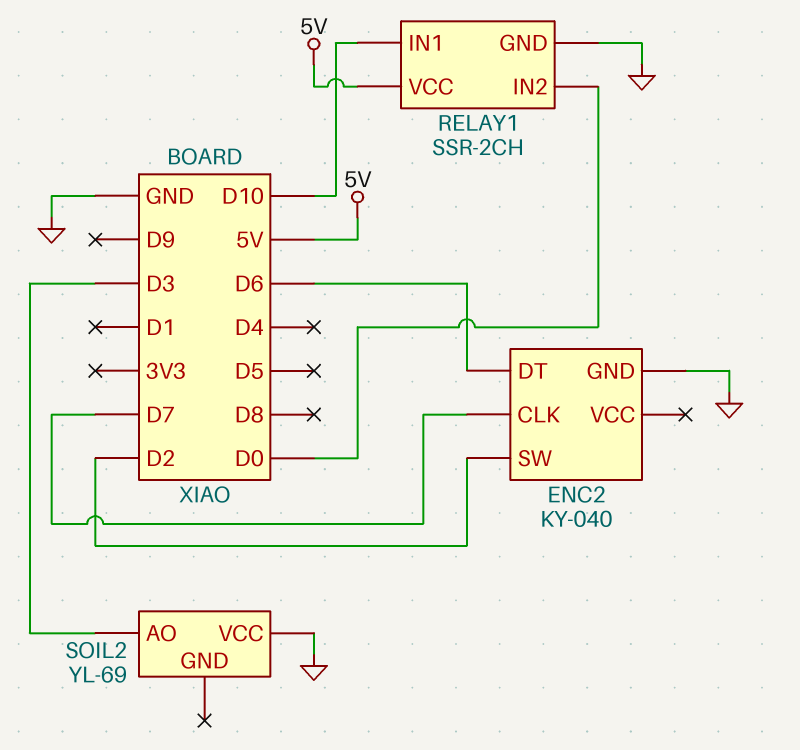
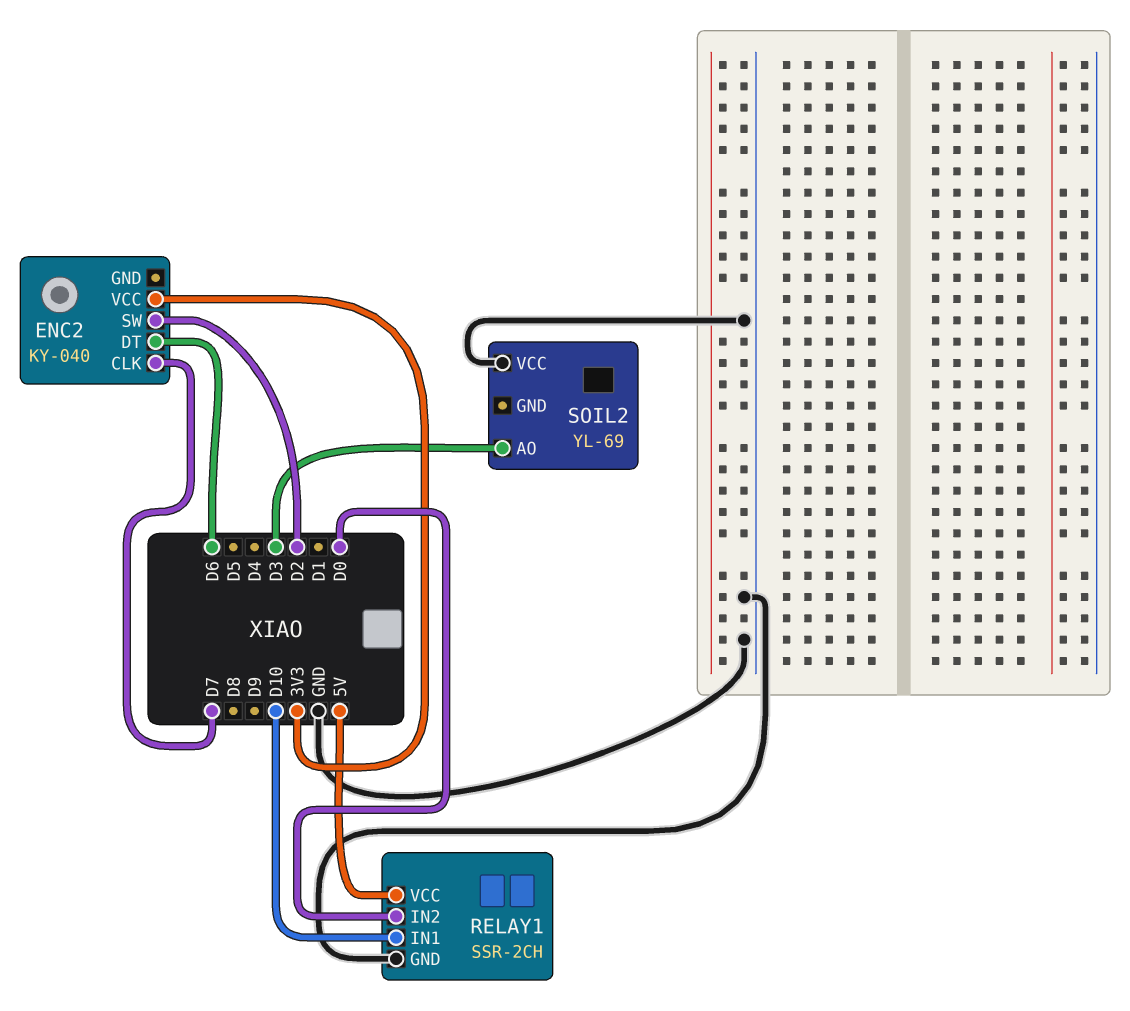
ENC2 pin GND: GND -> none
ENC2 pin VCC: none -> 3V3

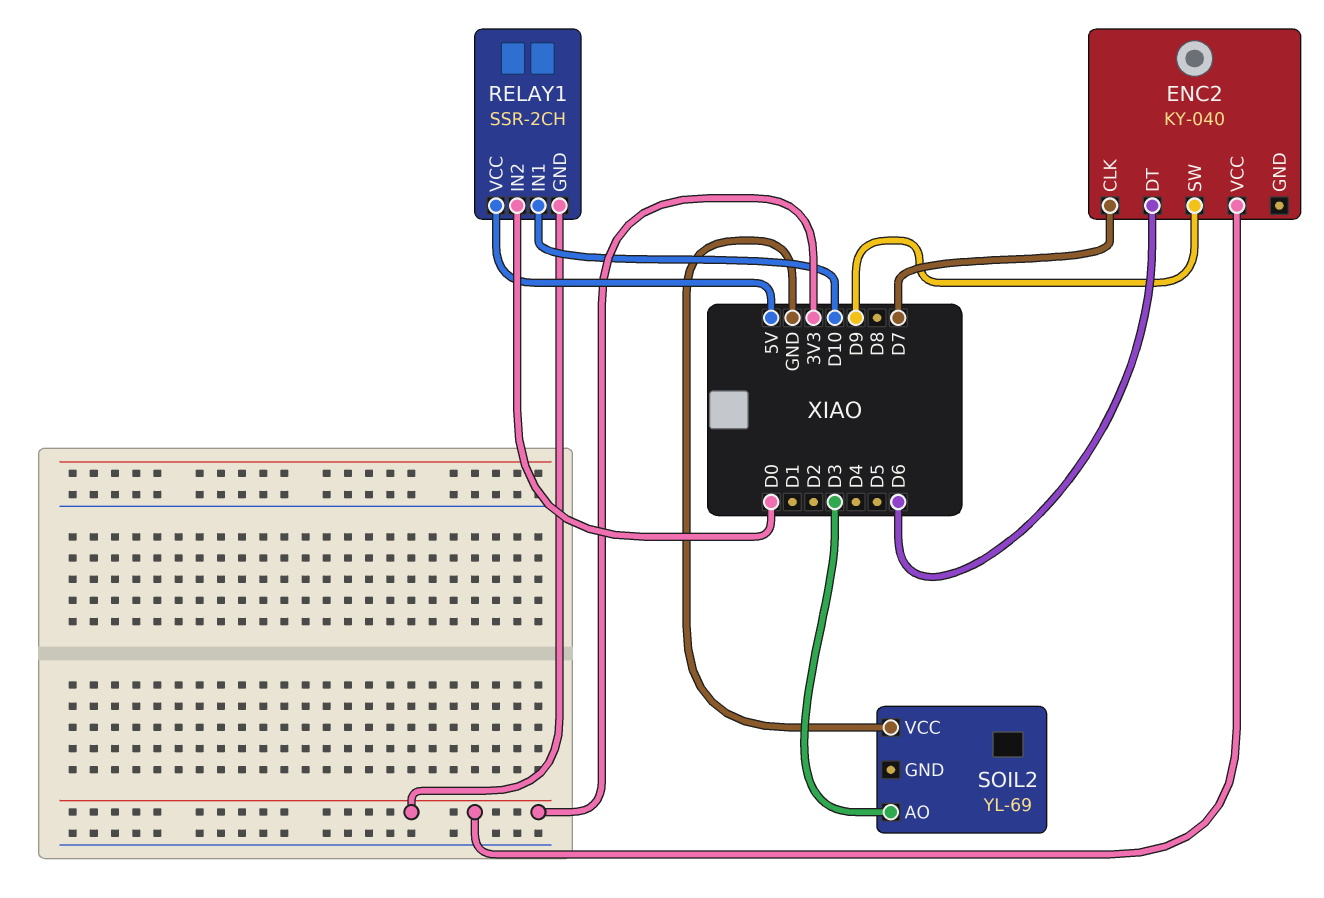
ENC2 pin SW: D2 -> D9
RELAY1 pin GND: GND -> 3V3

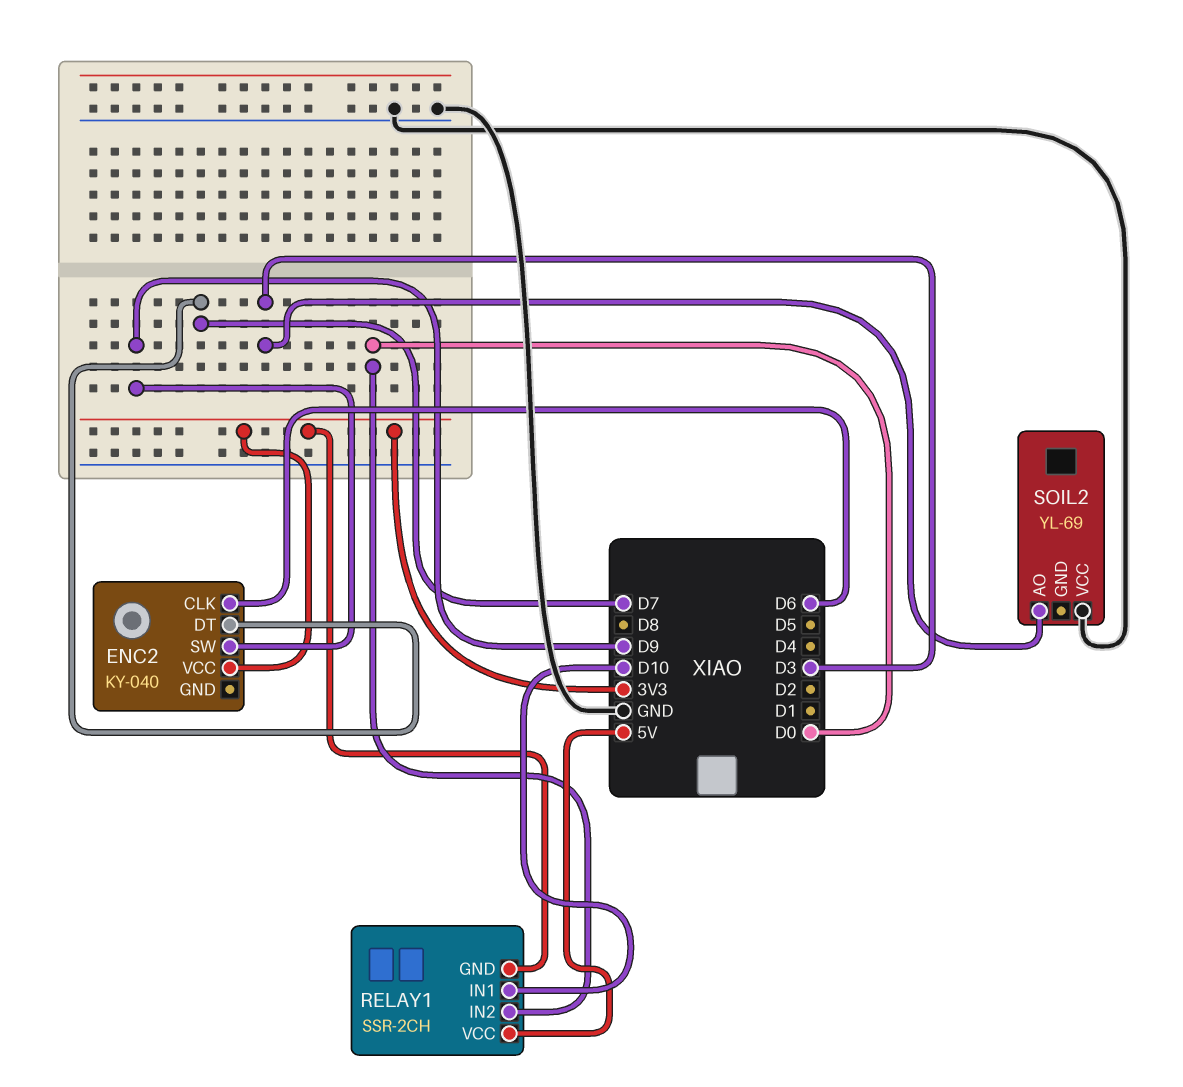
ENC2 pin CLK: D7 -> D6
ENC2 pin DT: D6 -> D7

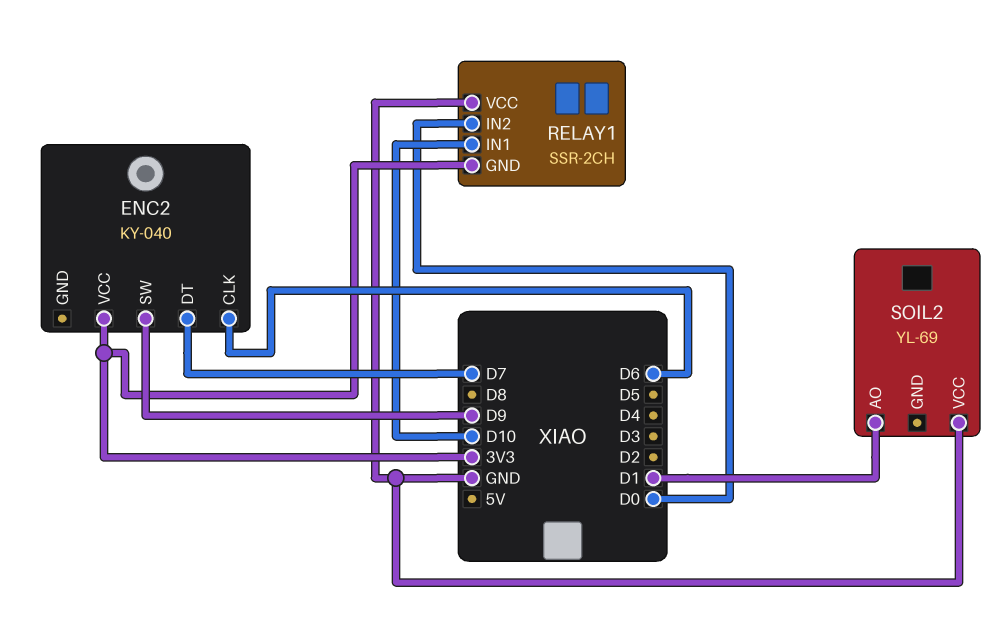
RELAY1 pin VCC: 5V -> GND
SOIL2 pin AO: D3 -> D1

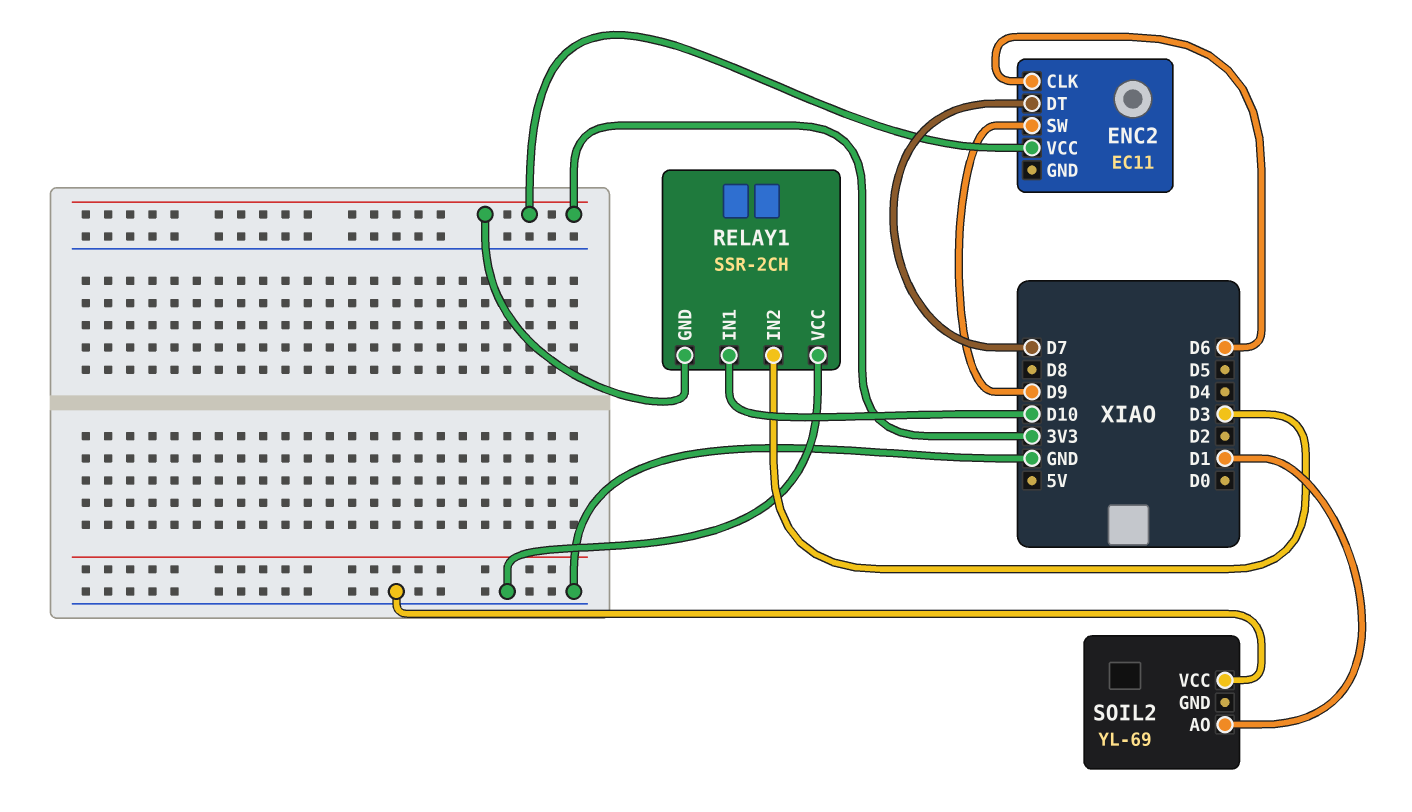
ENC2: KY-040 -> EC11
RELAY1 pin IN2: D0 -> D3

